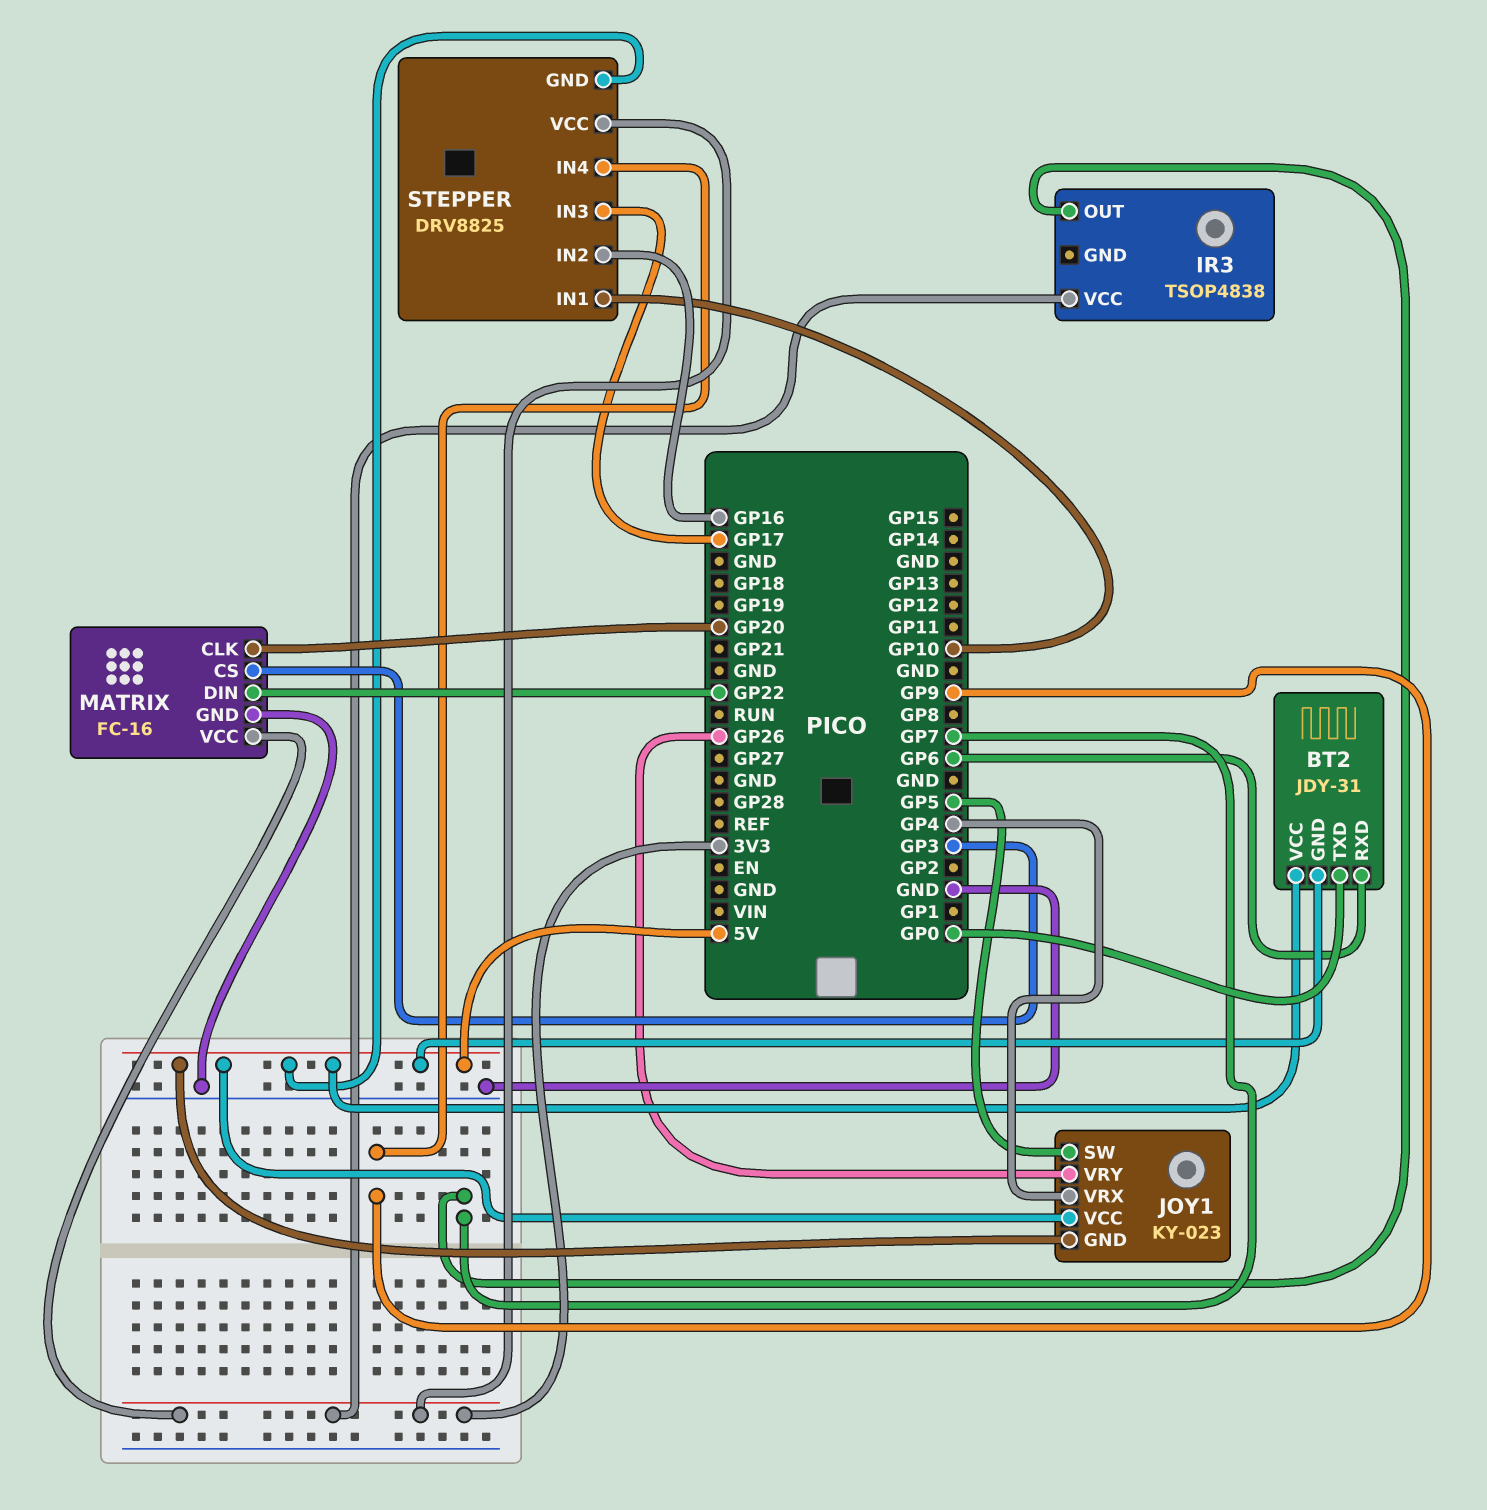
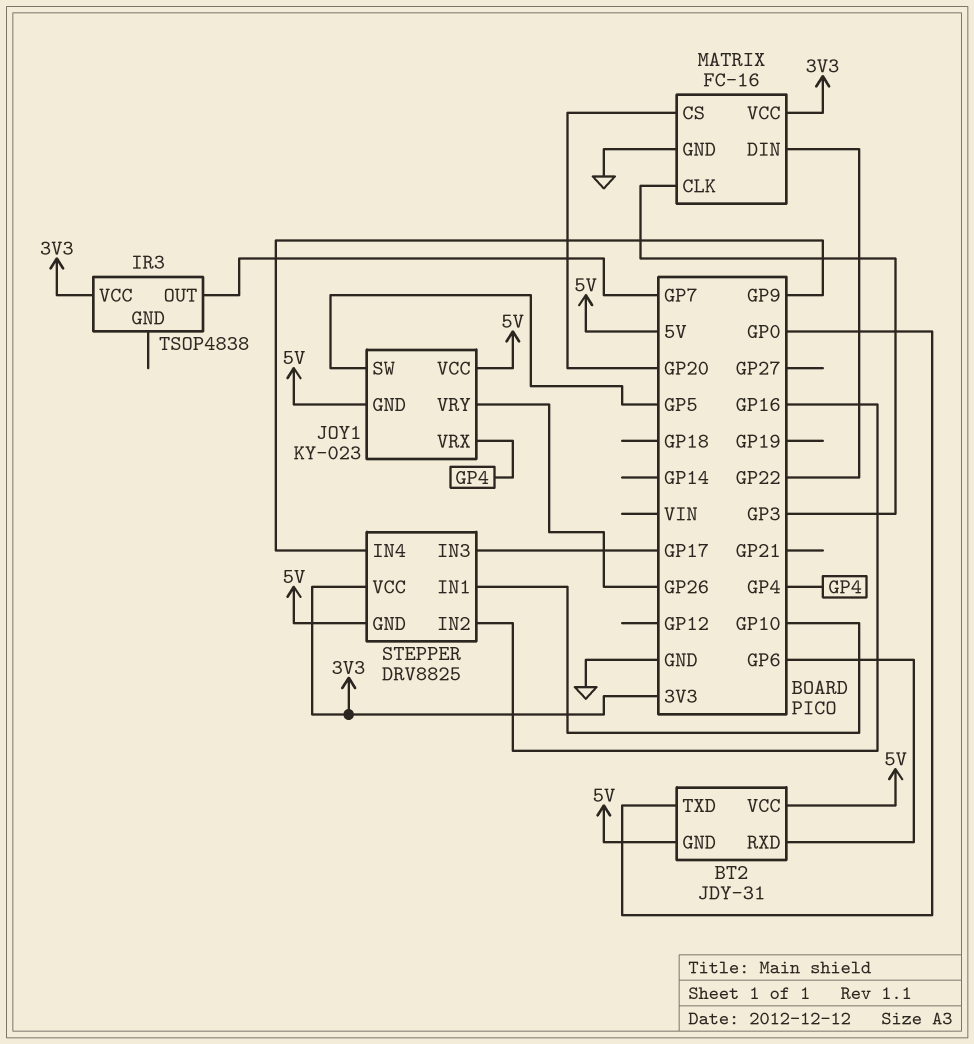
MATRIX pin CLK: GP20 -> GP3
MATRIX pin CS: GP3 -> GP20

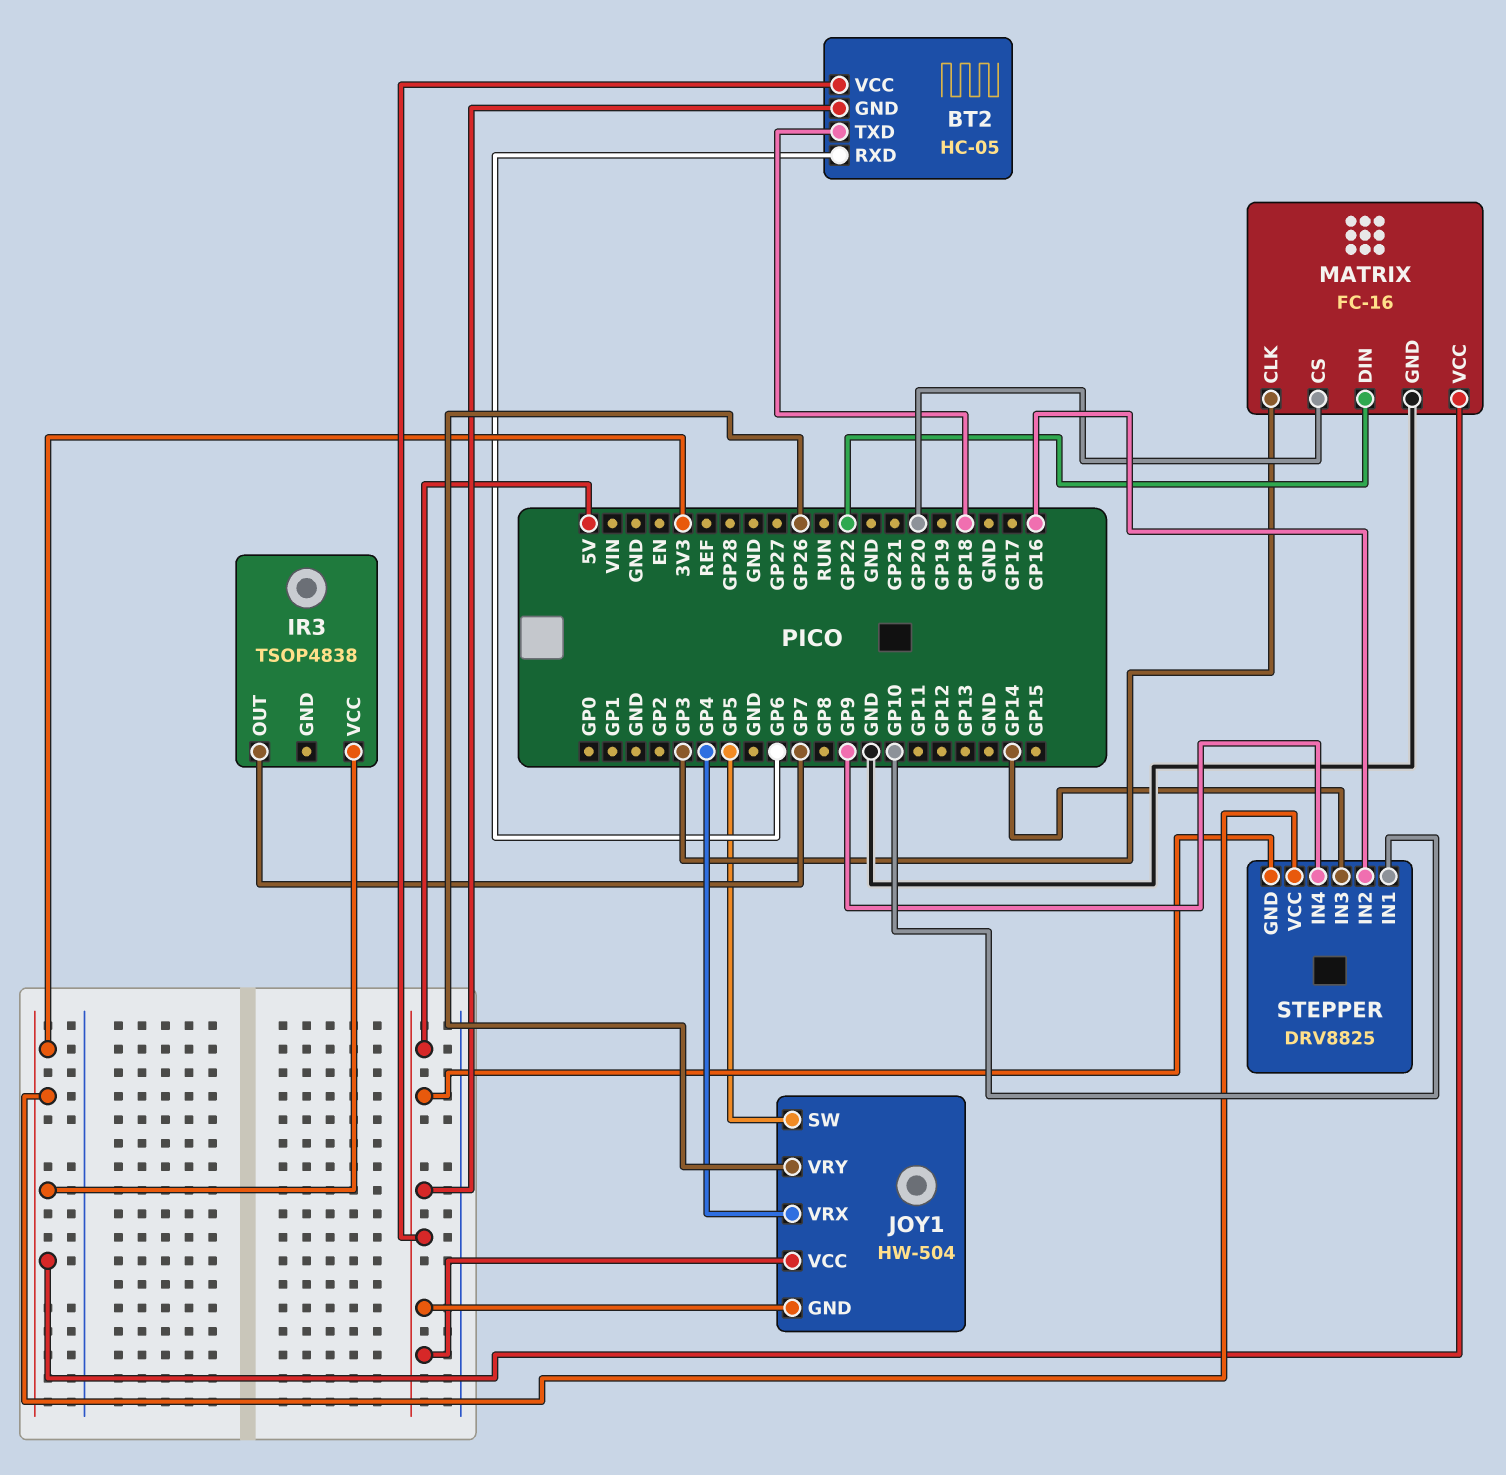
BT2: JDY-31 -> HC-05
BT2 pin TXD: GP0 -> GP18
JOY1: KY-023 -> HW-504
STEPPER pin IN3: GP17 -> GP14

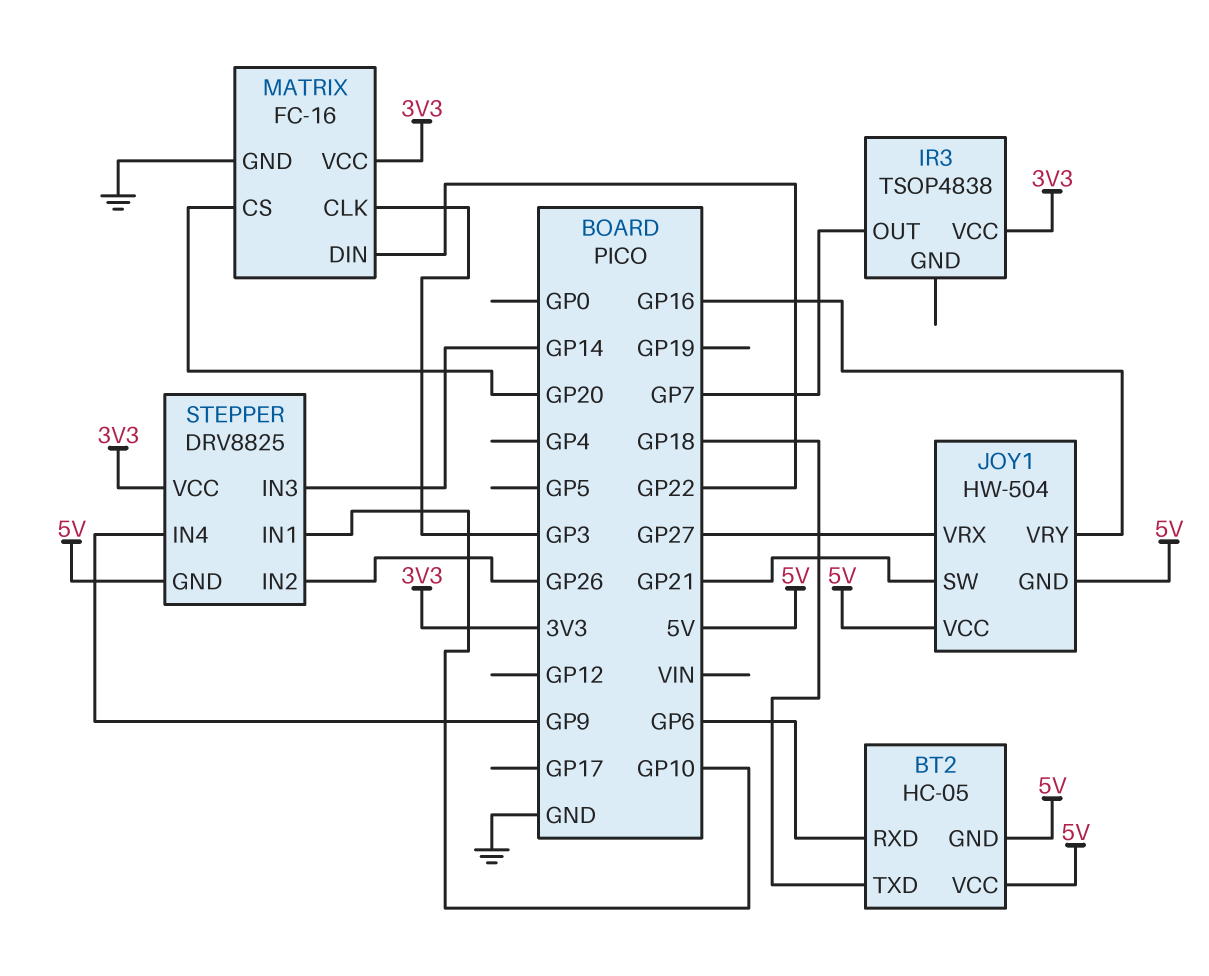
JOY1 pin SW: GP5 -> GP21
JOY1 pin VRX: GP4 -> GP27
JOY1 pin VRY: GP26 -> GP16
STEPPER pin IN2: GP16 -> GP26

